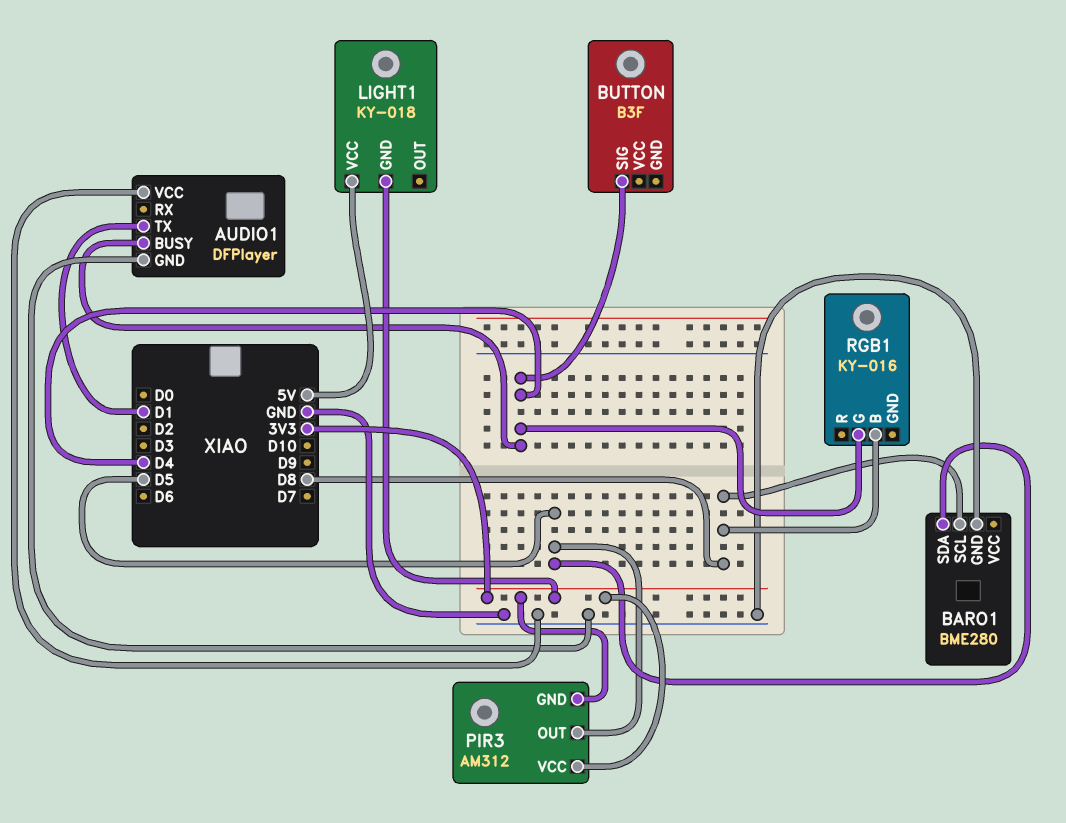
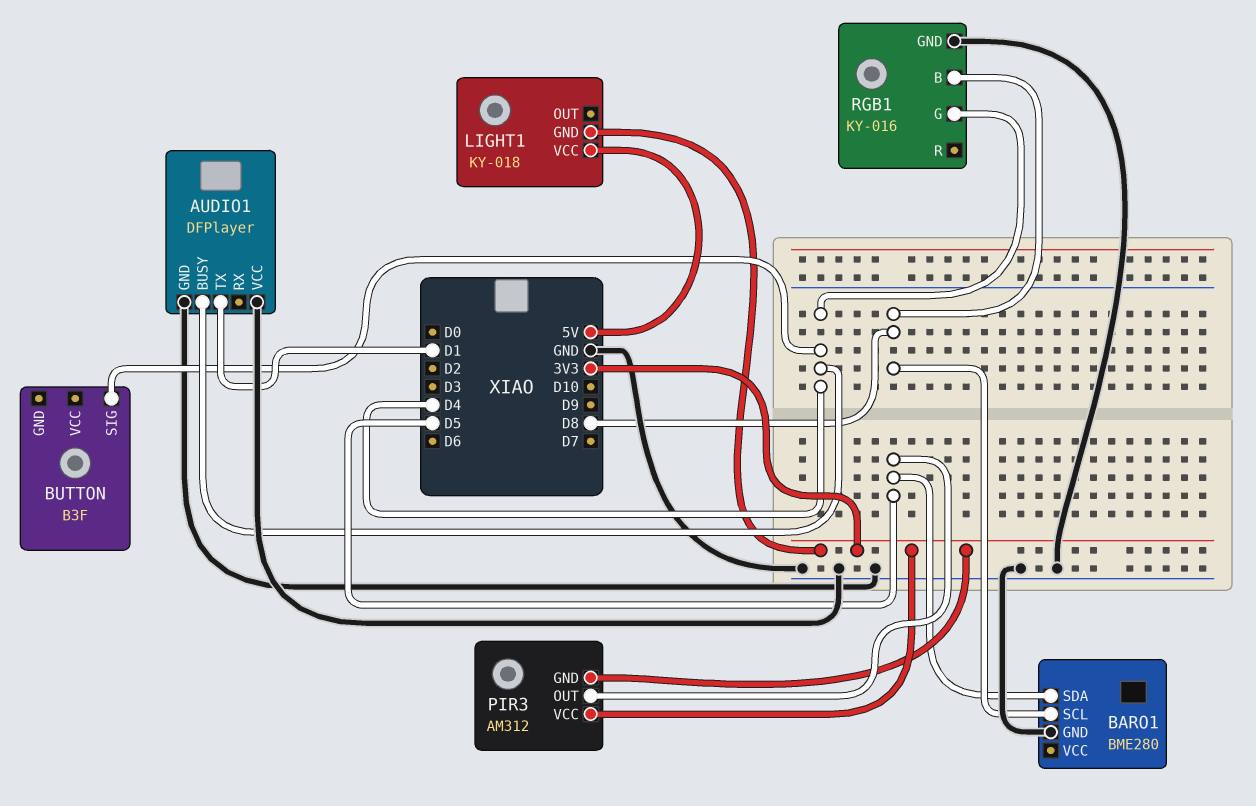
RGB1 pin GND: none -> GND

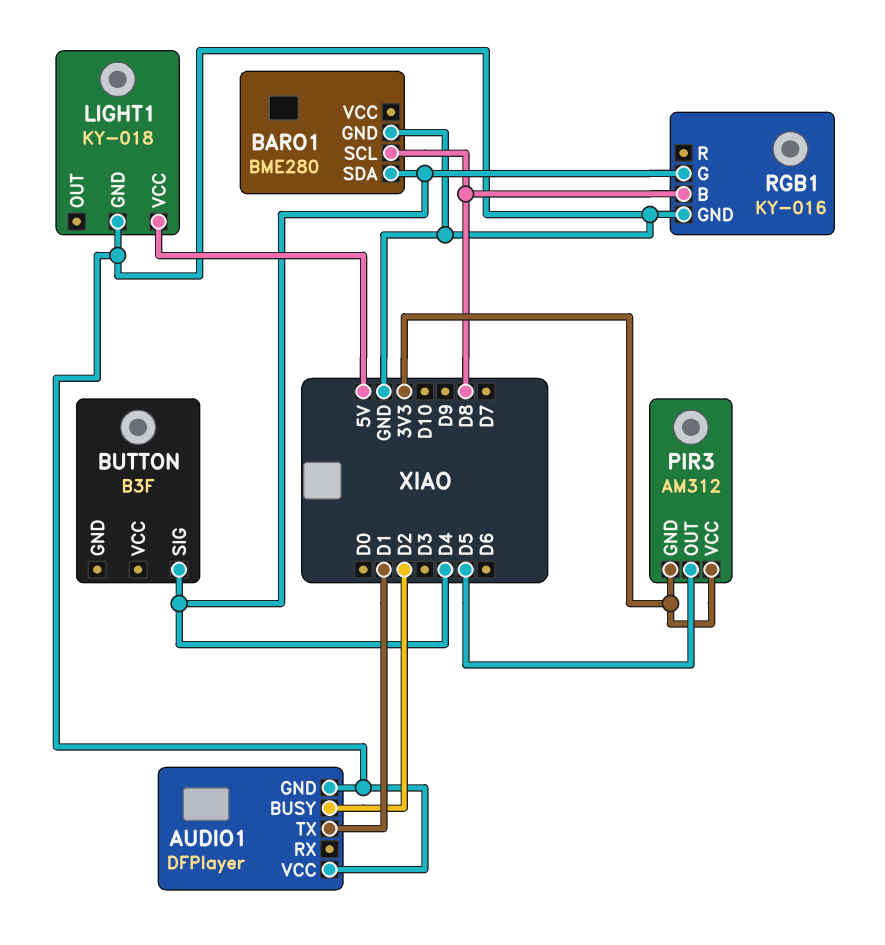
AUDIO1 pin BUSY: D4 -> D2
BARO1 pin SDA: D5 -> D4
LIGHT1 pin GND: 3V3 -> GND

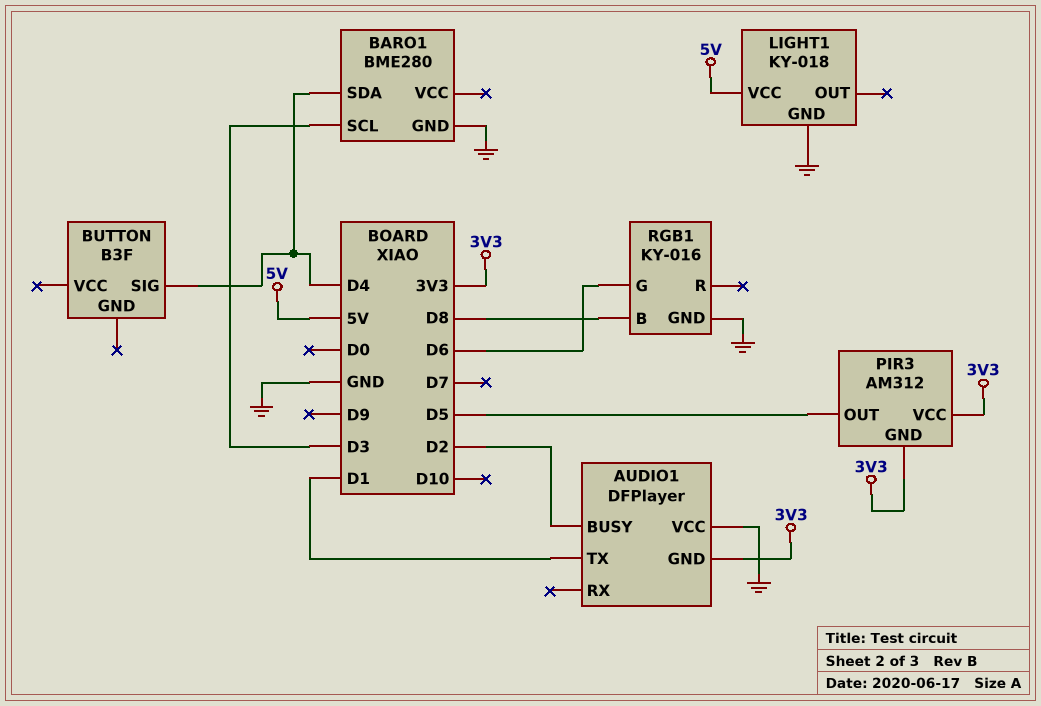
AUDIO1 pin GND: GND -> 3V3
BARO1 pin SCL: D8 -> D3
RGB1 pin G: D4 -> D6

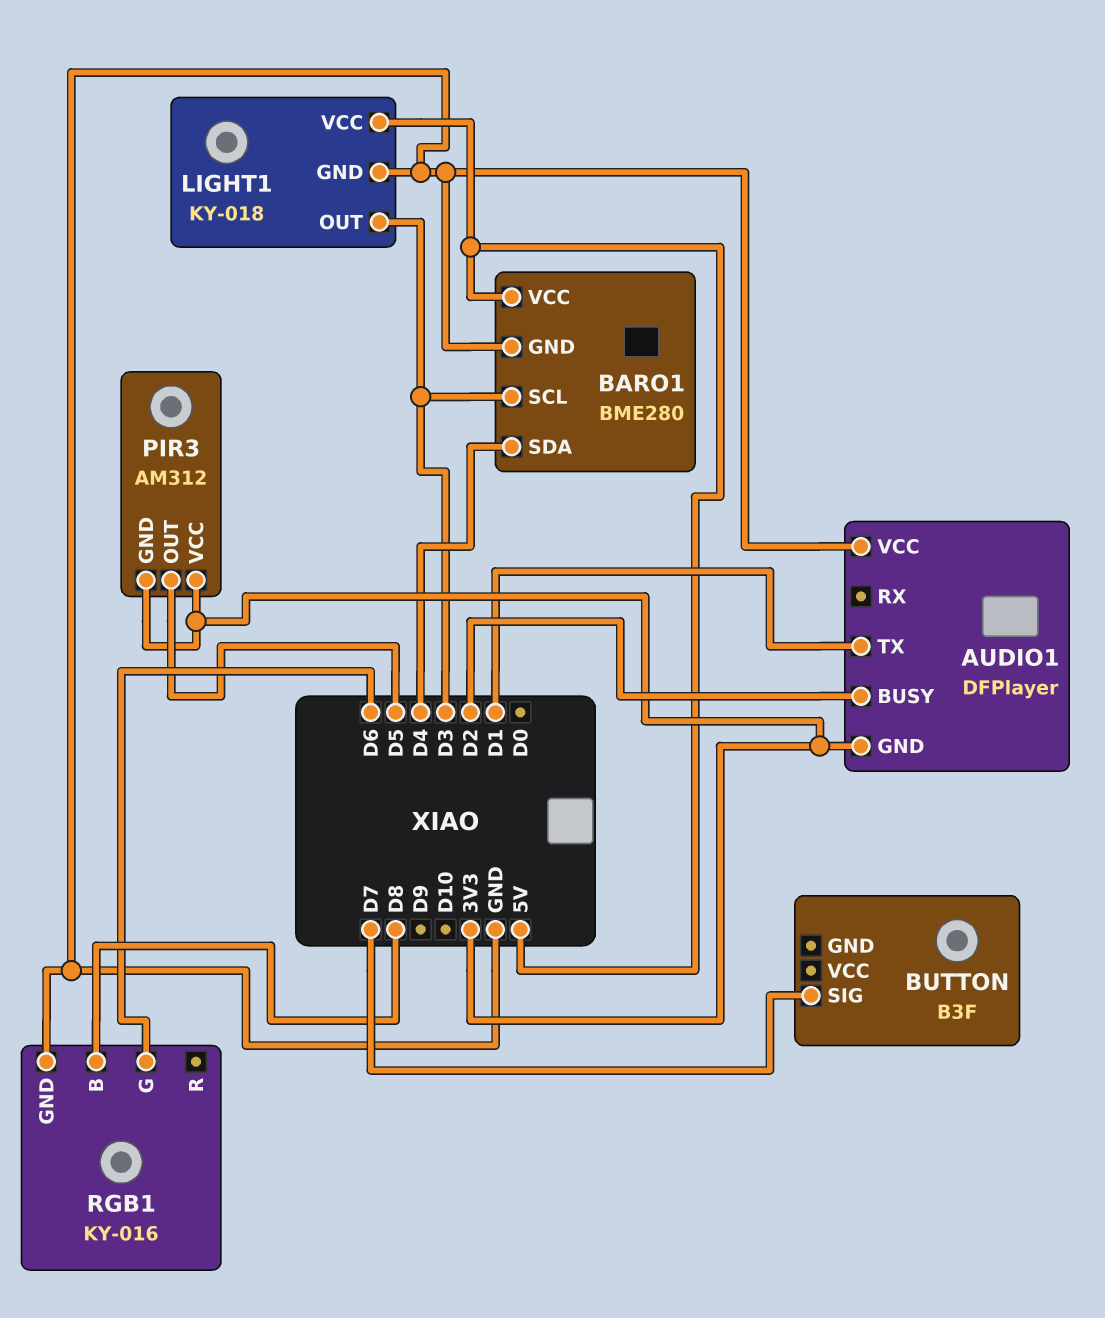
BARO1 pin VCC: none -> 5V
BUTTON pin SIG: D4 -> D7
LIGHT1 pin OUT: none -> D3

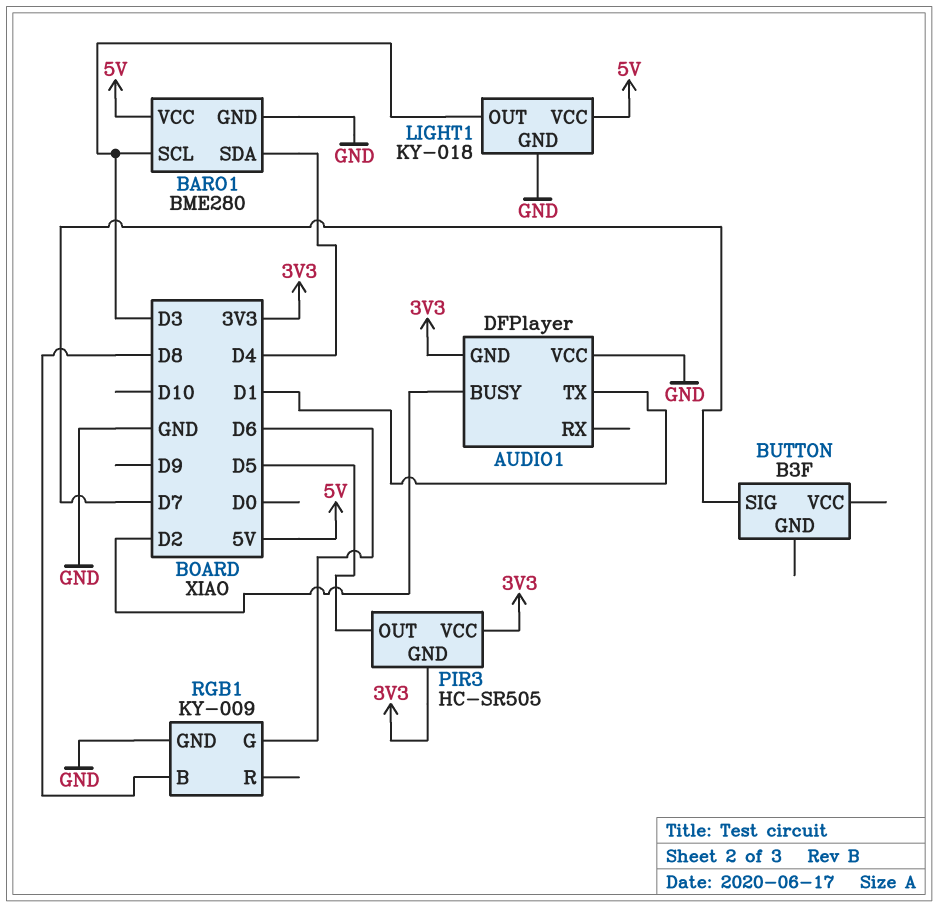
PIR3: AM312 -> HC-SR505
RGB1: KY-016 -> KY-009

